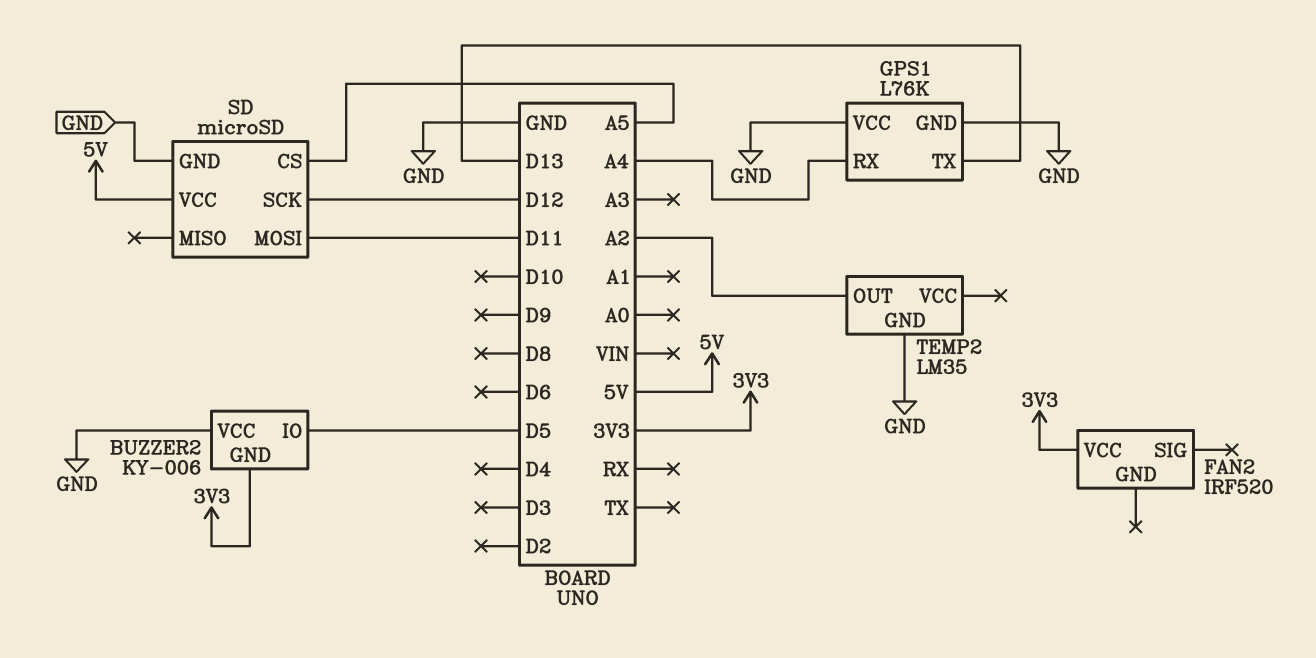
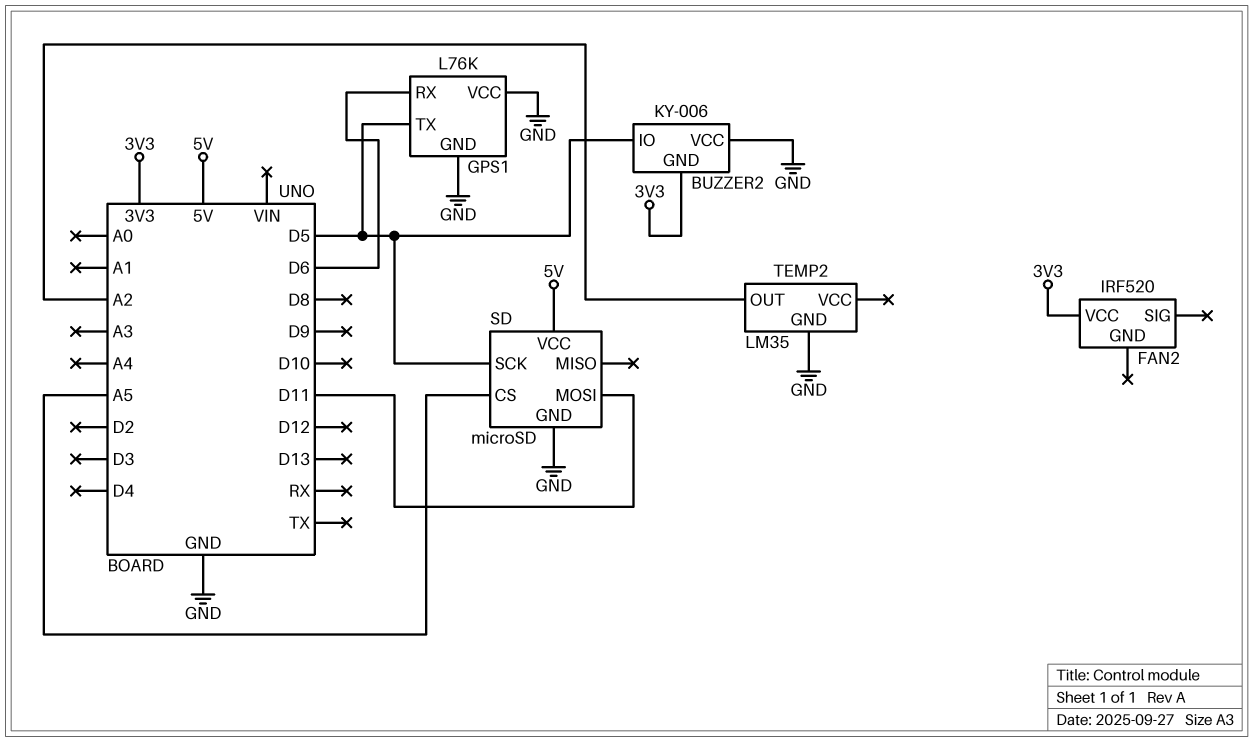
GPS1 pin RX: A4 -> D6
GPS1 pin TX: D13 -> D5
SD pin SCK: D12 -> D5

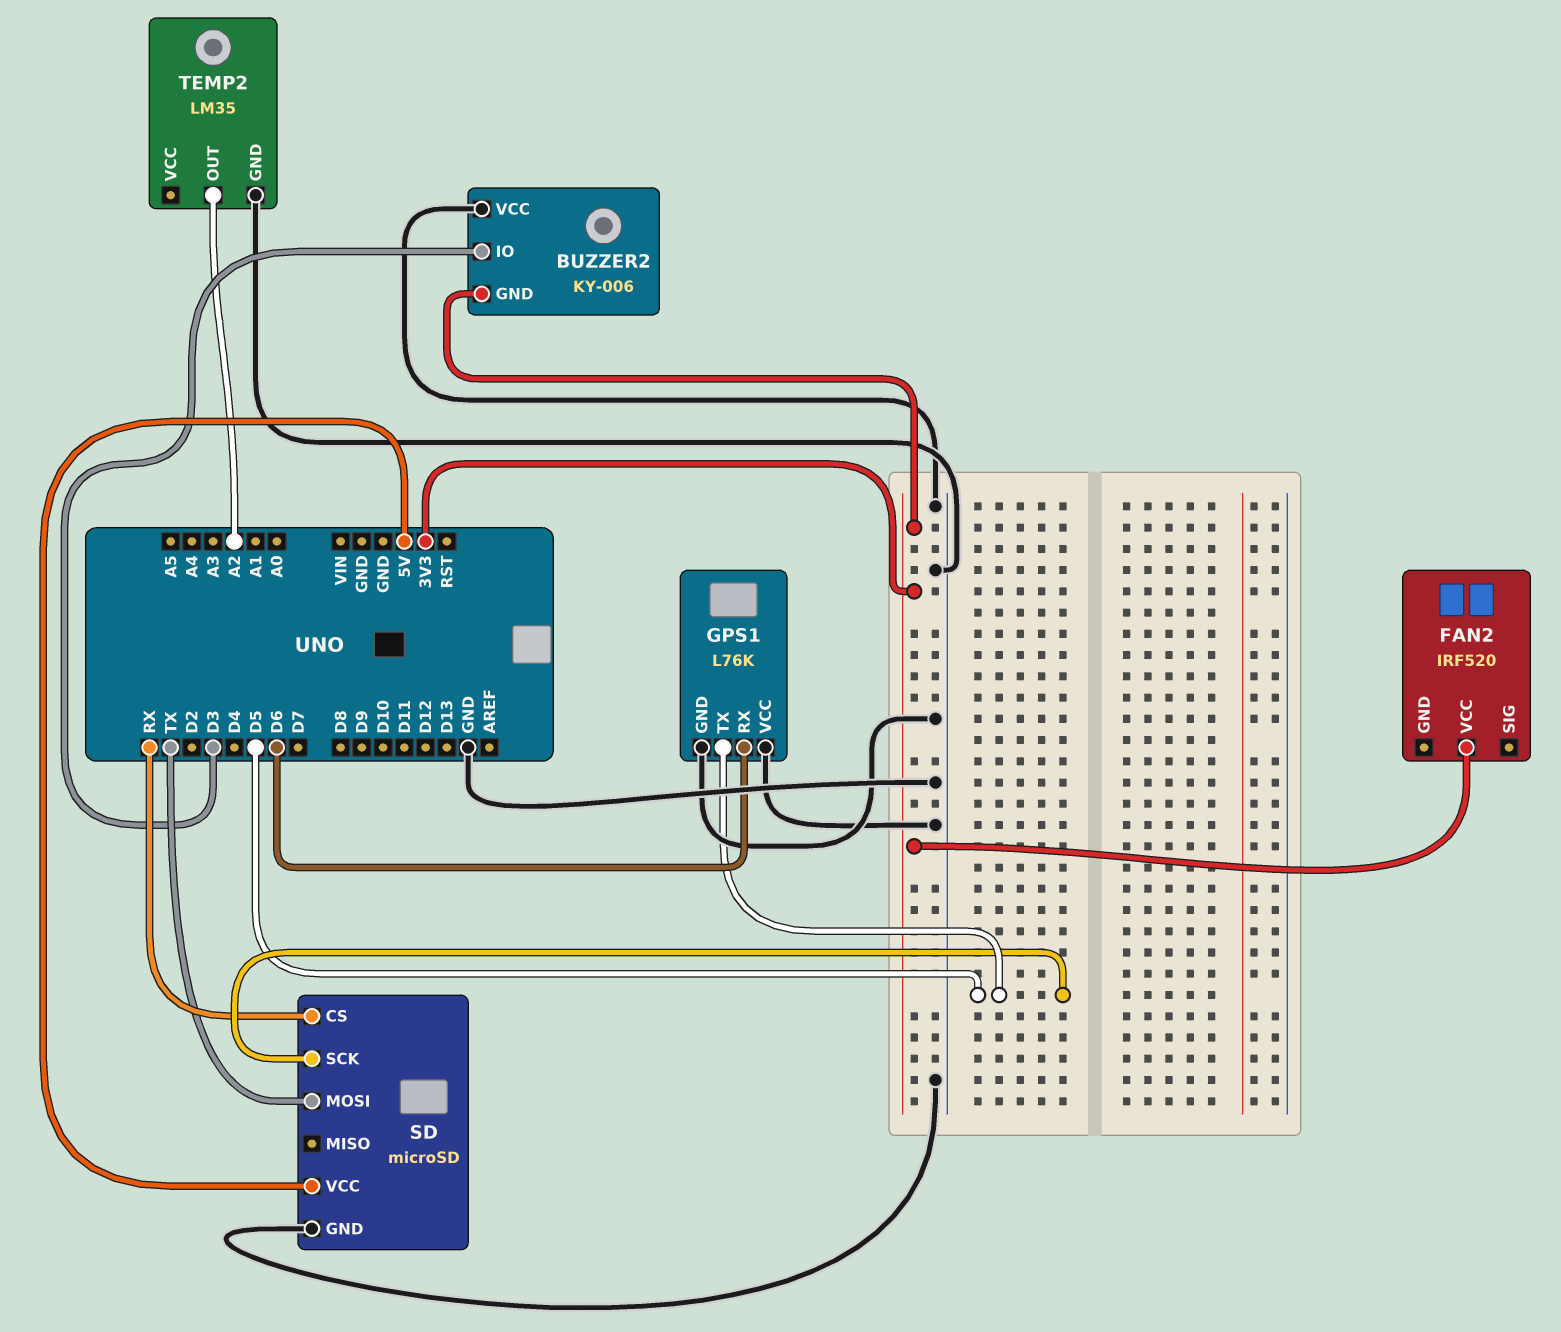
BUZZER2 pin IO: D5 -> D3
SD pin CS: A5 -> RX
SD pin MOSI: D11 -> TX

